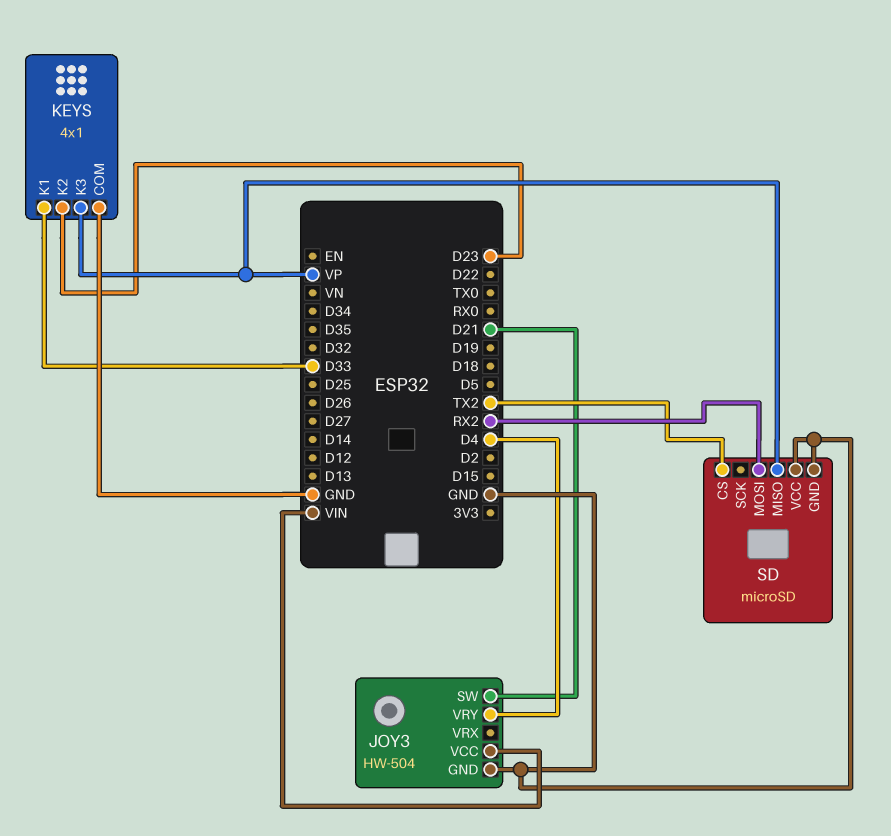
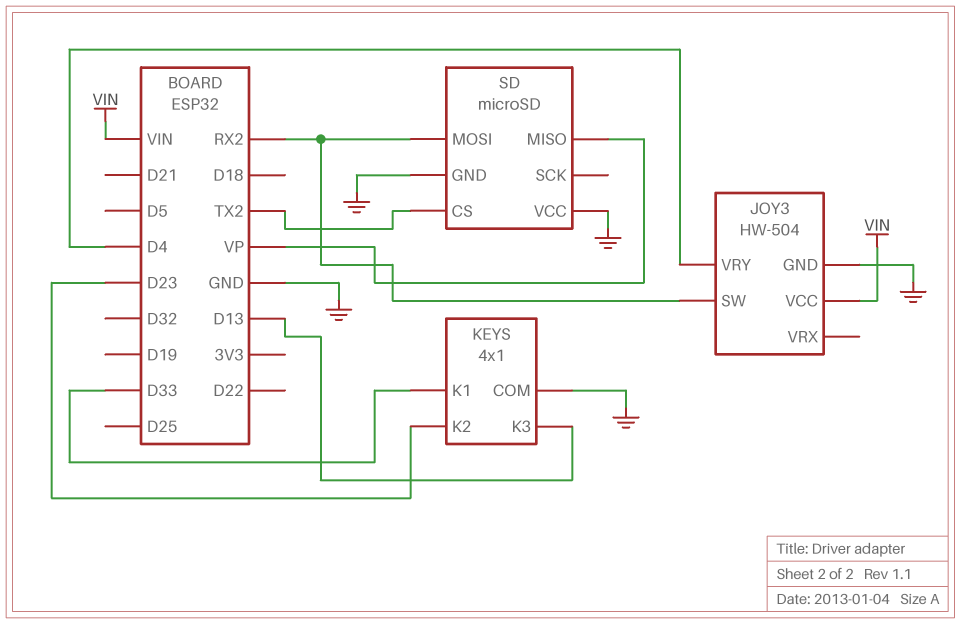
JOY3 pin SW: D21 -> RX2
KEYS pin K3: VP -> D13

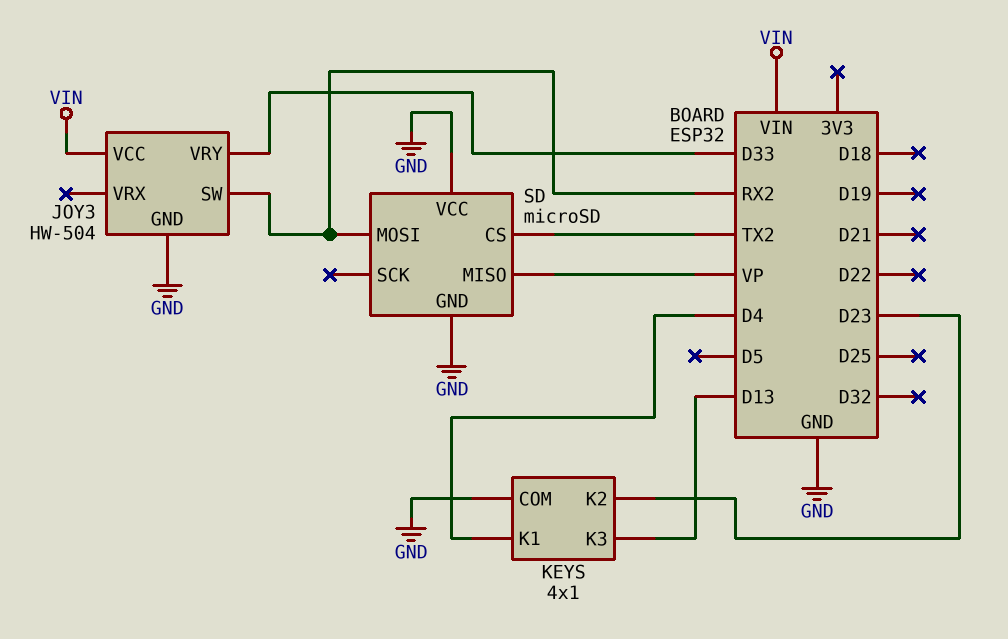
JOY3 pin VRY: D4 -> D33
KEYS pin K1: D33 -> D4

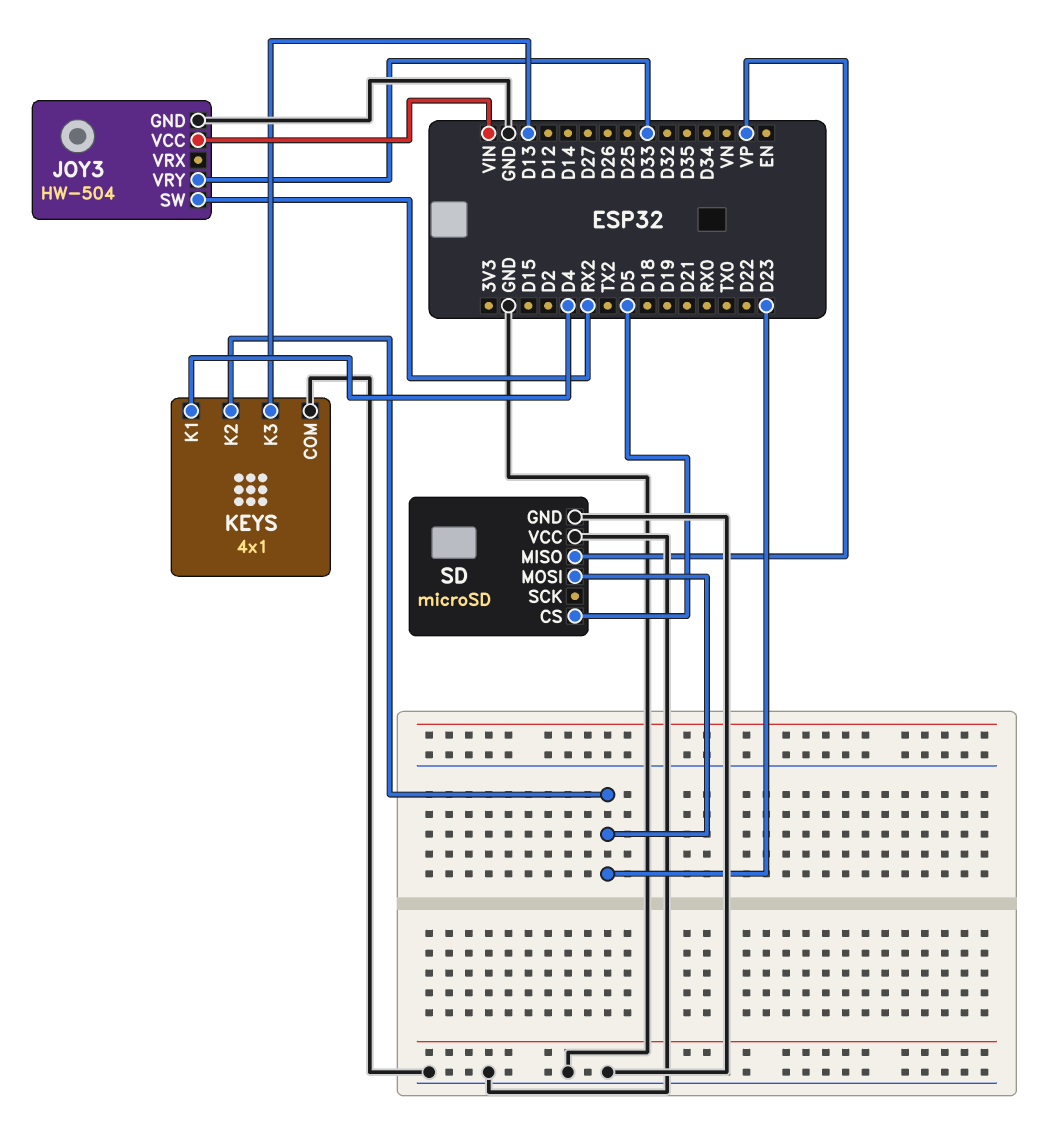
SD pin CS: TX2 -> D5
SD pin MOSI: RX2 -> D23

